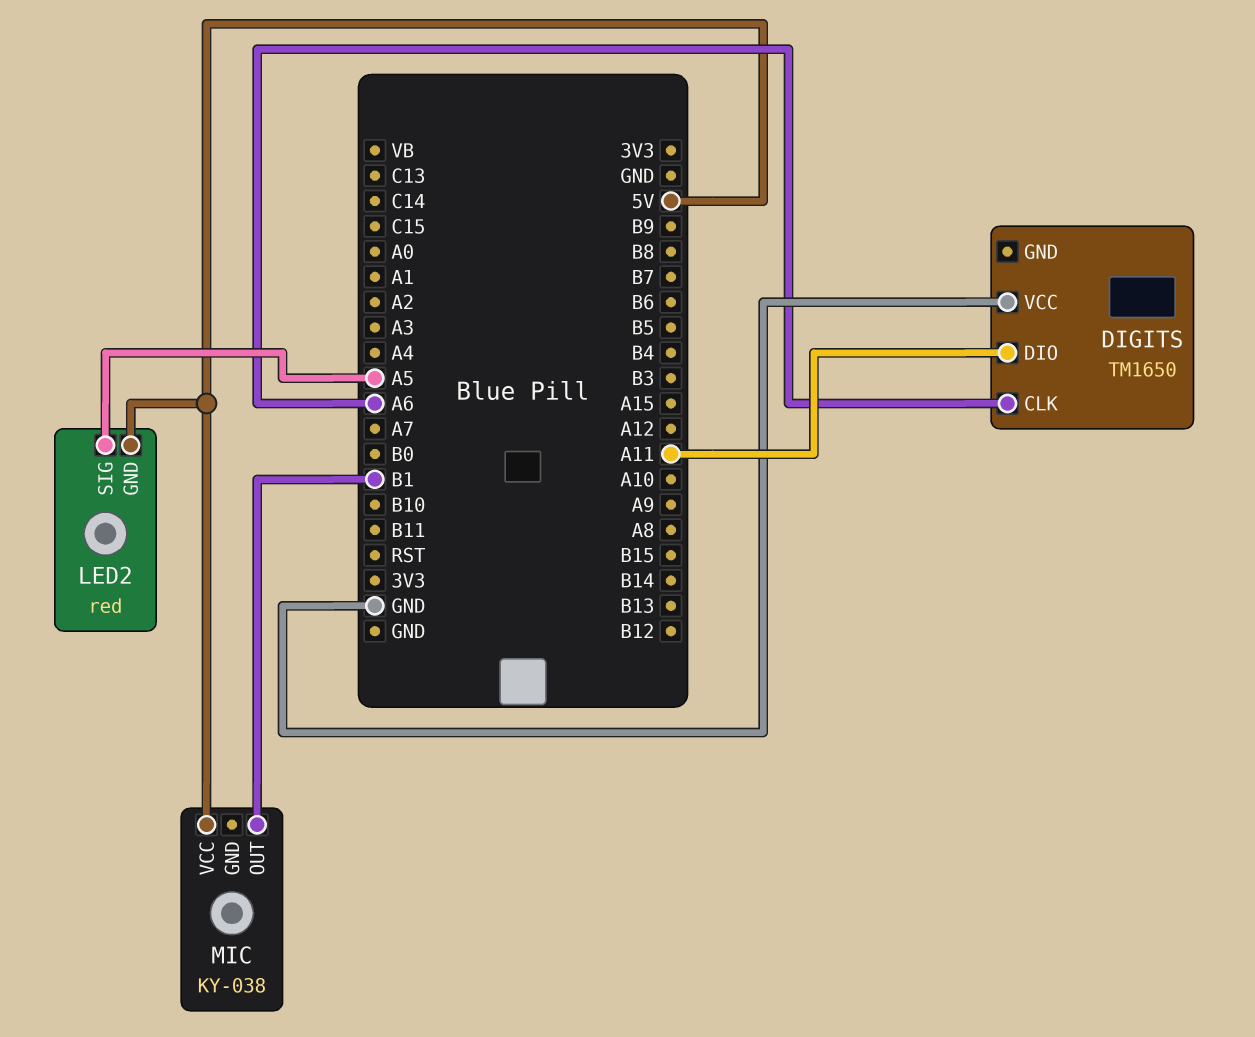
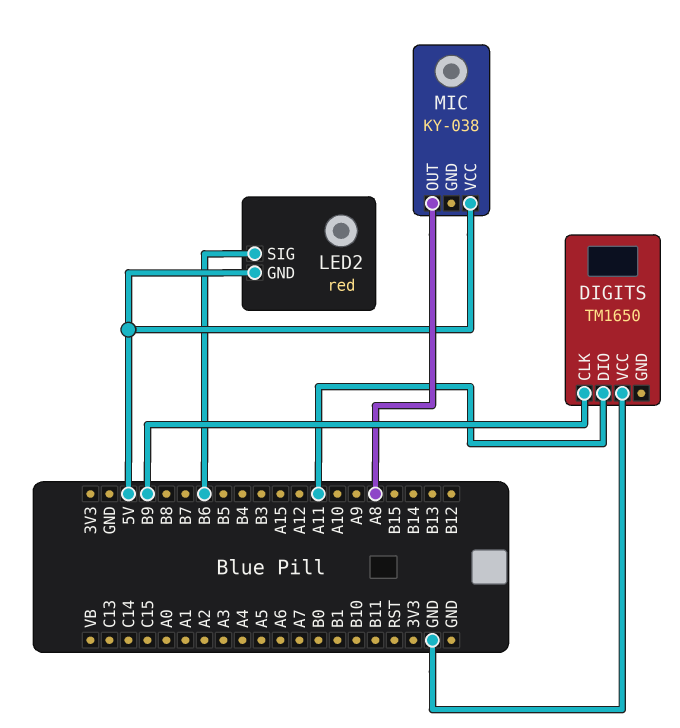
DIGITS pin CLK: A6 -> B9
LED2 pin SIG: A5 -> B6
MIC pin OUT: B1 -> A8

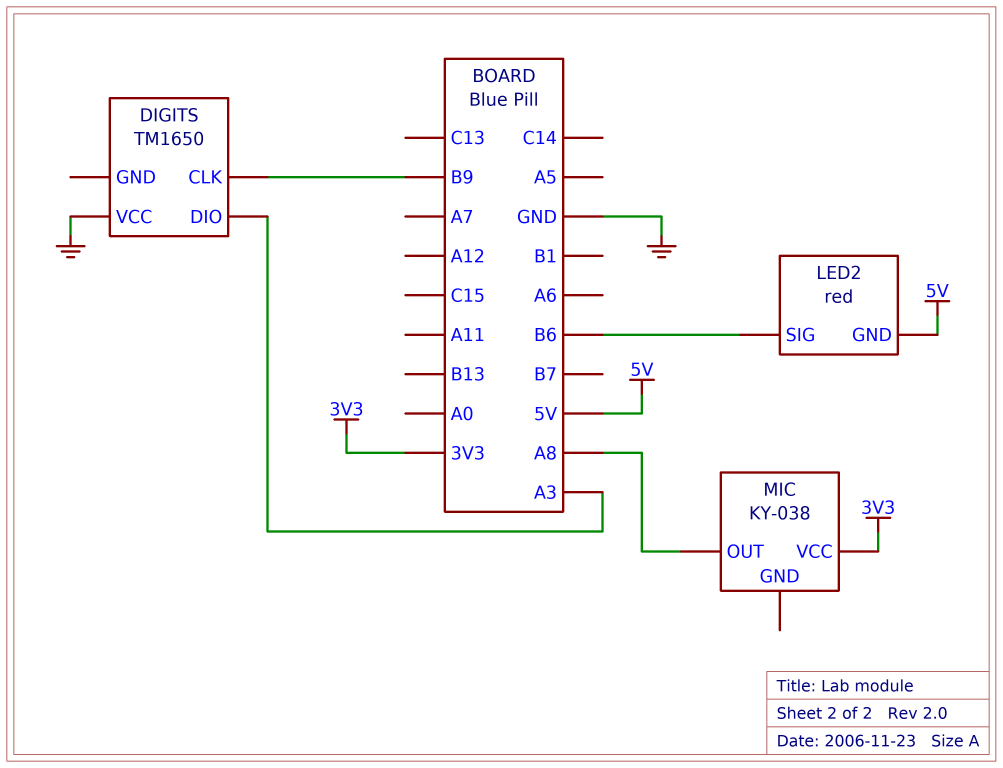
DIGITS pin DIO: A11 -> A3
MIC pin VCC: 5V -> 3V3

